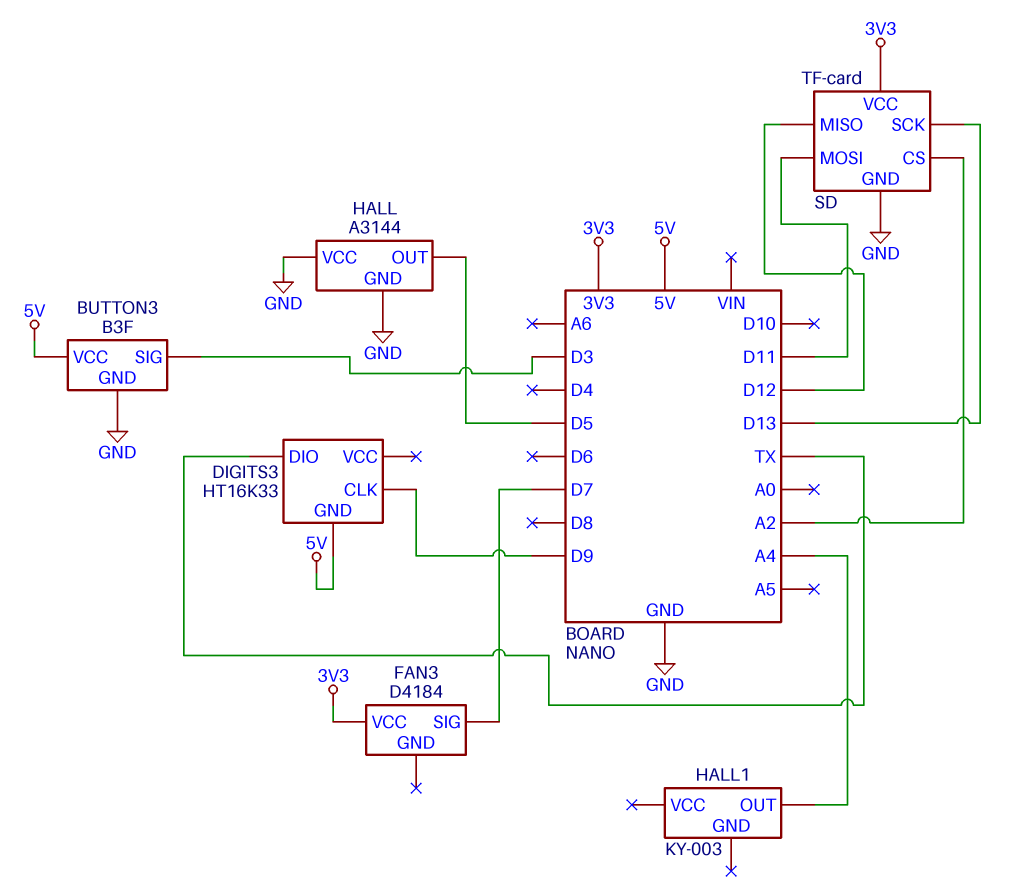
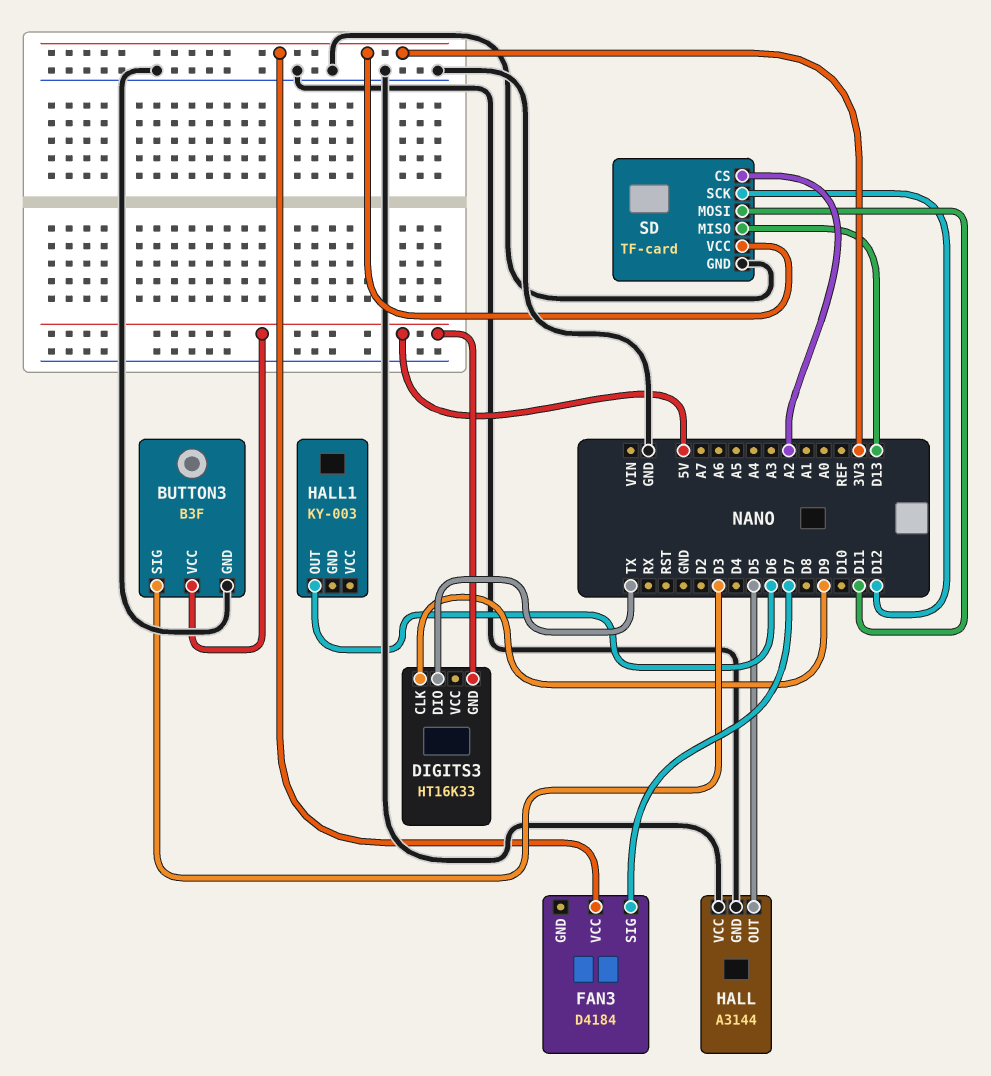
HALL1 pin OUT: A4 -> D6
SD pin MISO: D12 -> D13
SD pin SCK: D13 -> D12

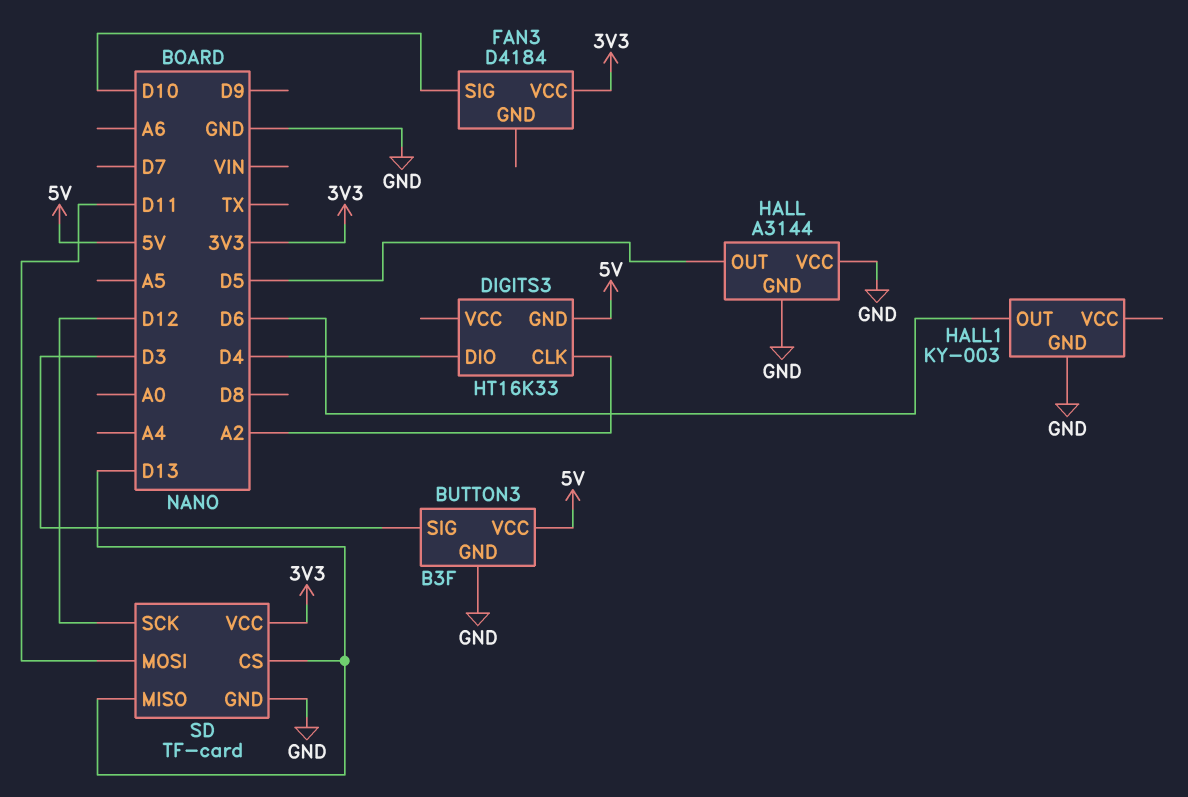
DIGITS3 pin CLK: D9 -> A2
DIGITS3 pin DIO: TX -> D4
FAN3 pin SIG: D7 -> D10
HALL1 pin GND: none -> GND
SD pin CS: A2 -> D13

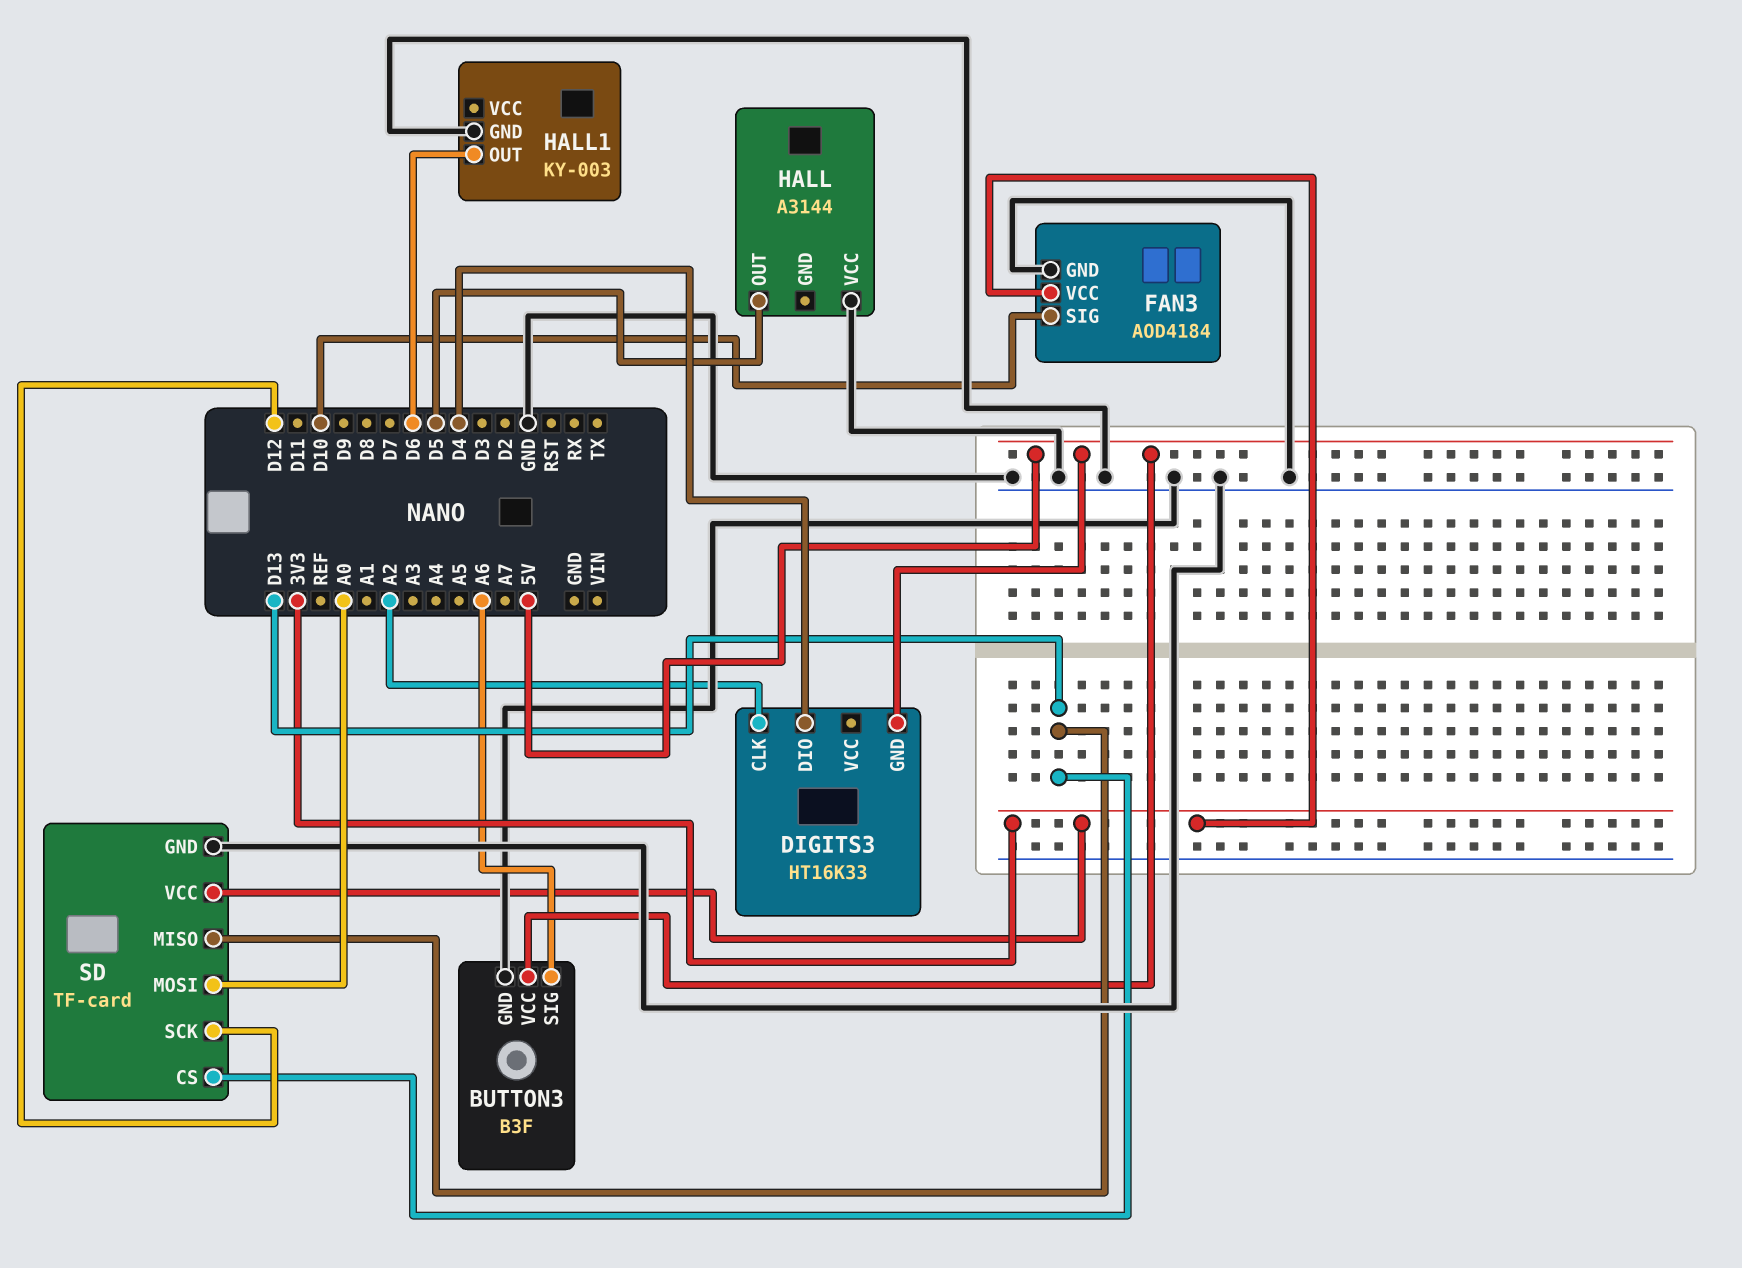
BUTTON3 pin SIG: D3 -> A6
FAN3: D4184 -> AOD4184
FAN3 pin GND: none -> GND
HALL pin GND: GND -> none
SD pin MOSI: D11 -> A0

